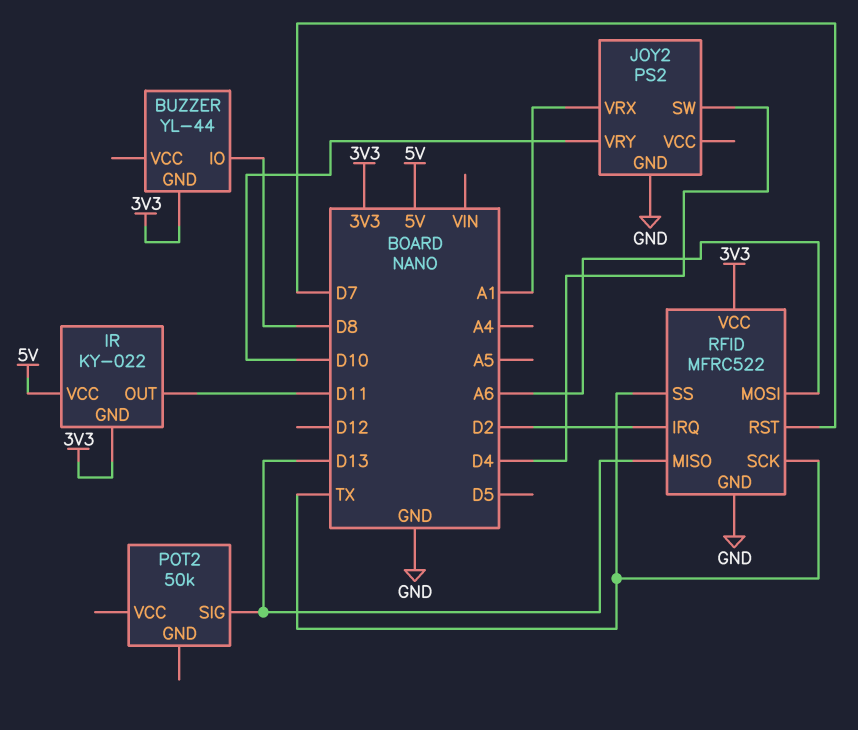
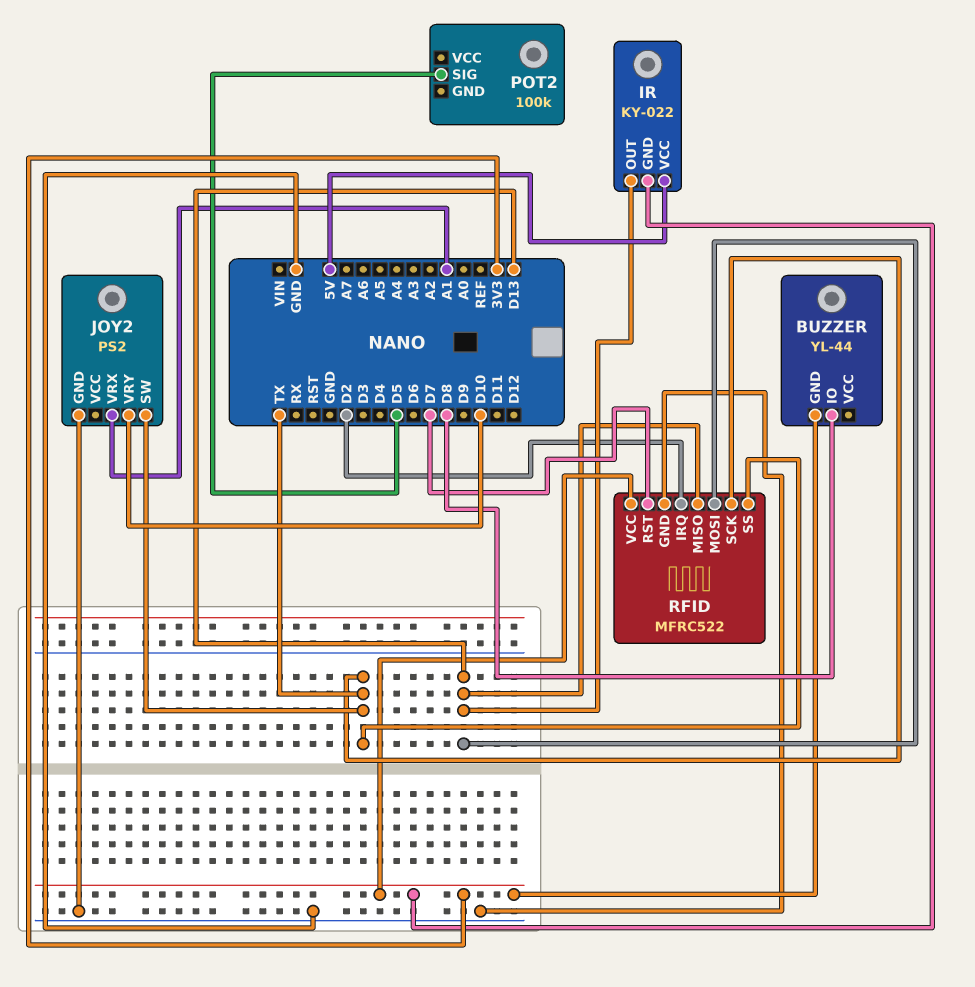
IR pin OUT: D11 -> D13
JOY2 pin SW: D4 -> TX
POT2: 50k -> 100k
POT2 pin SIG: D13 -> D5
RFID pin MOSI: A6 -> D13

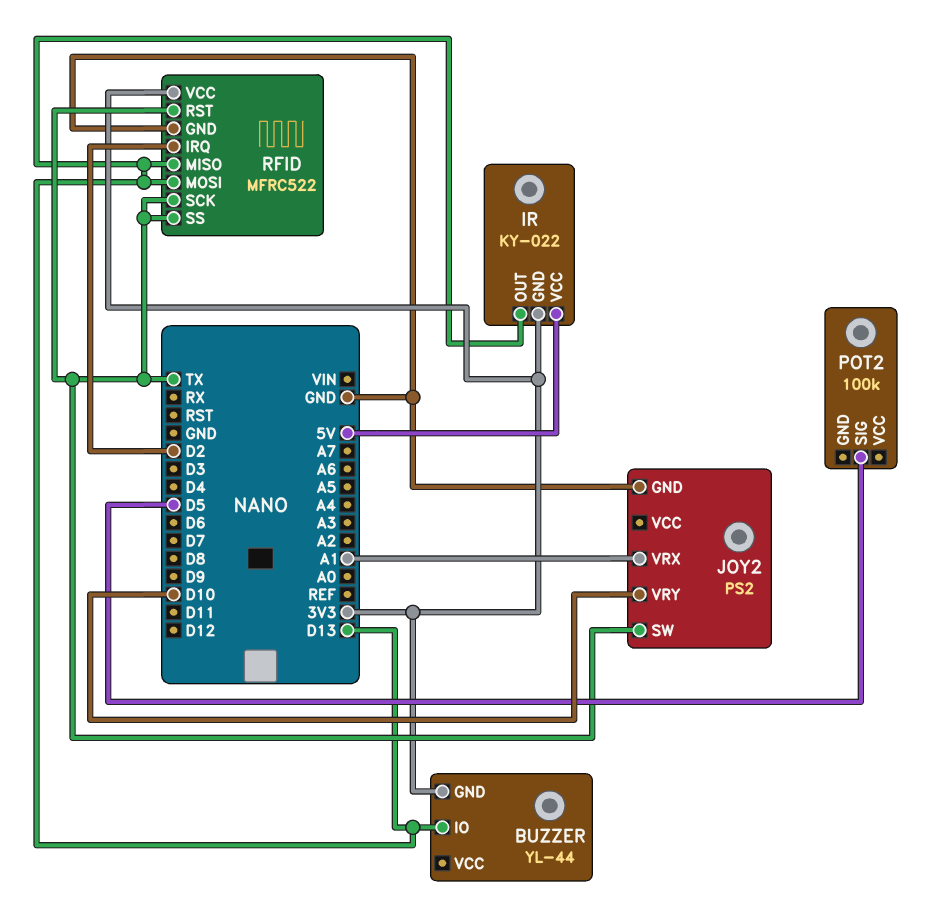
BUZZER pin IO: D8 -> D13
RFID pin RST: D7 -> TX

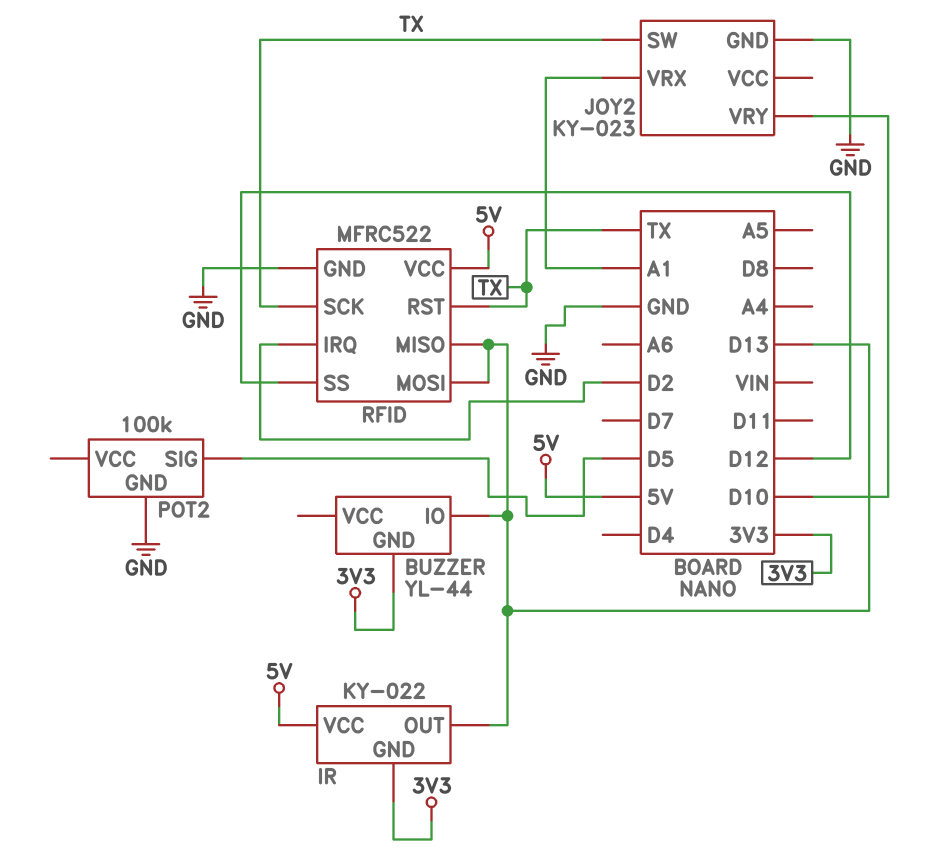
JOY2: PS2 -> KY-023
POT2 pin GND: none -> GND
RFID pin SS: TX -> D12
RFID pin VCC: 3V3 -> 5V

